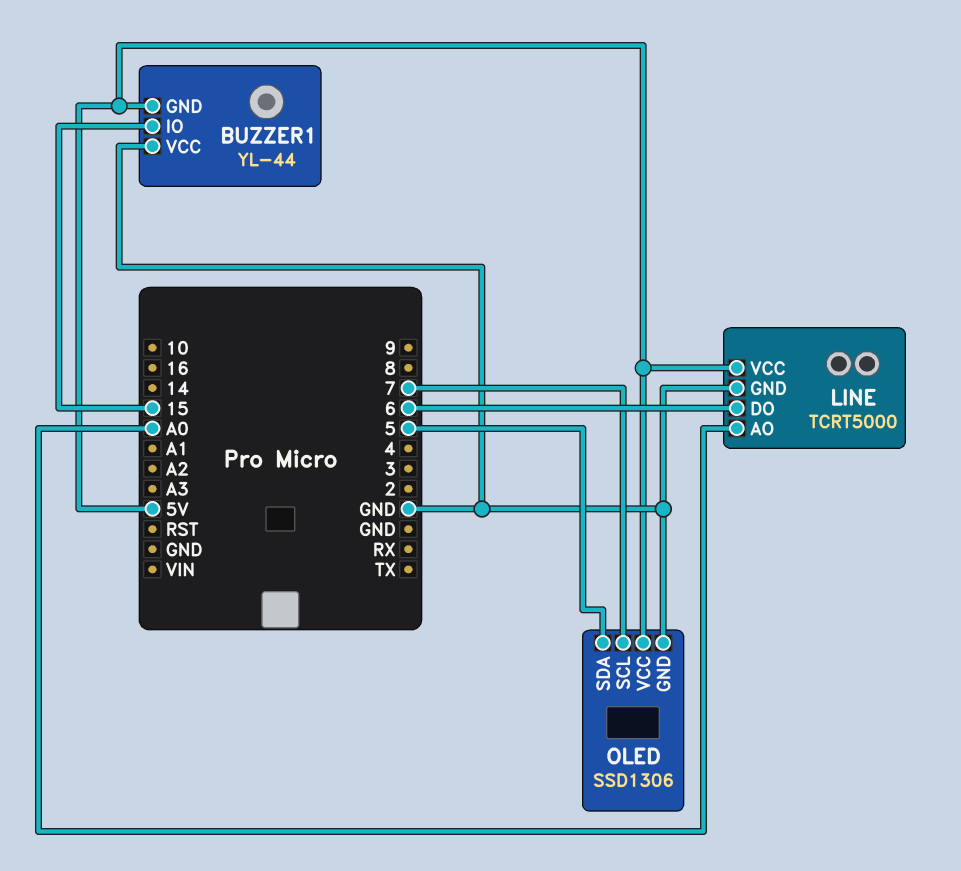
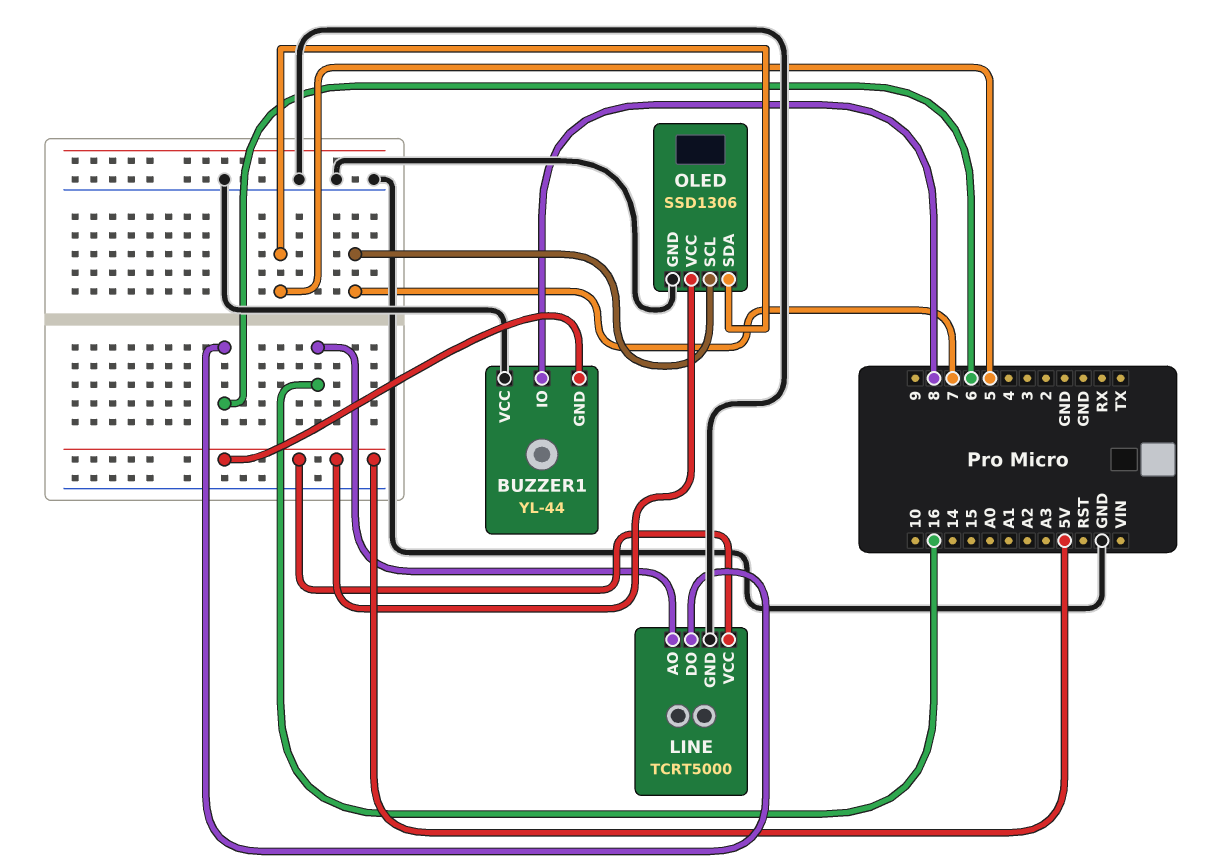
BUZZER1 pin IO: 15 -> 8
LINE pin AO: A0 -> 16

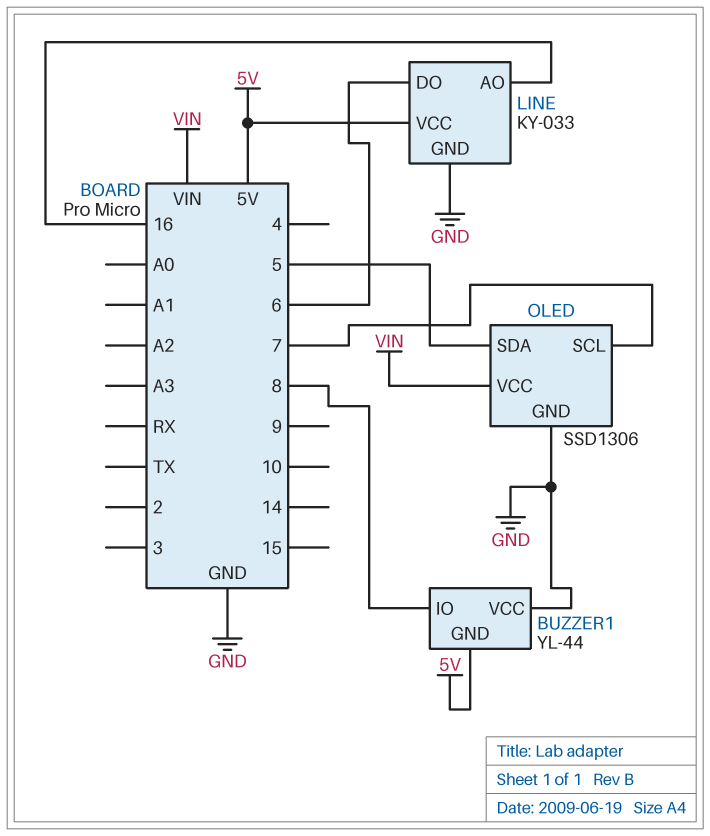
LINE: TCRT5000 -> KY-033
OLED pin VCC: 5V -> VIN

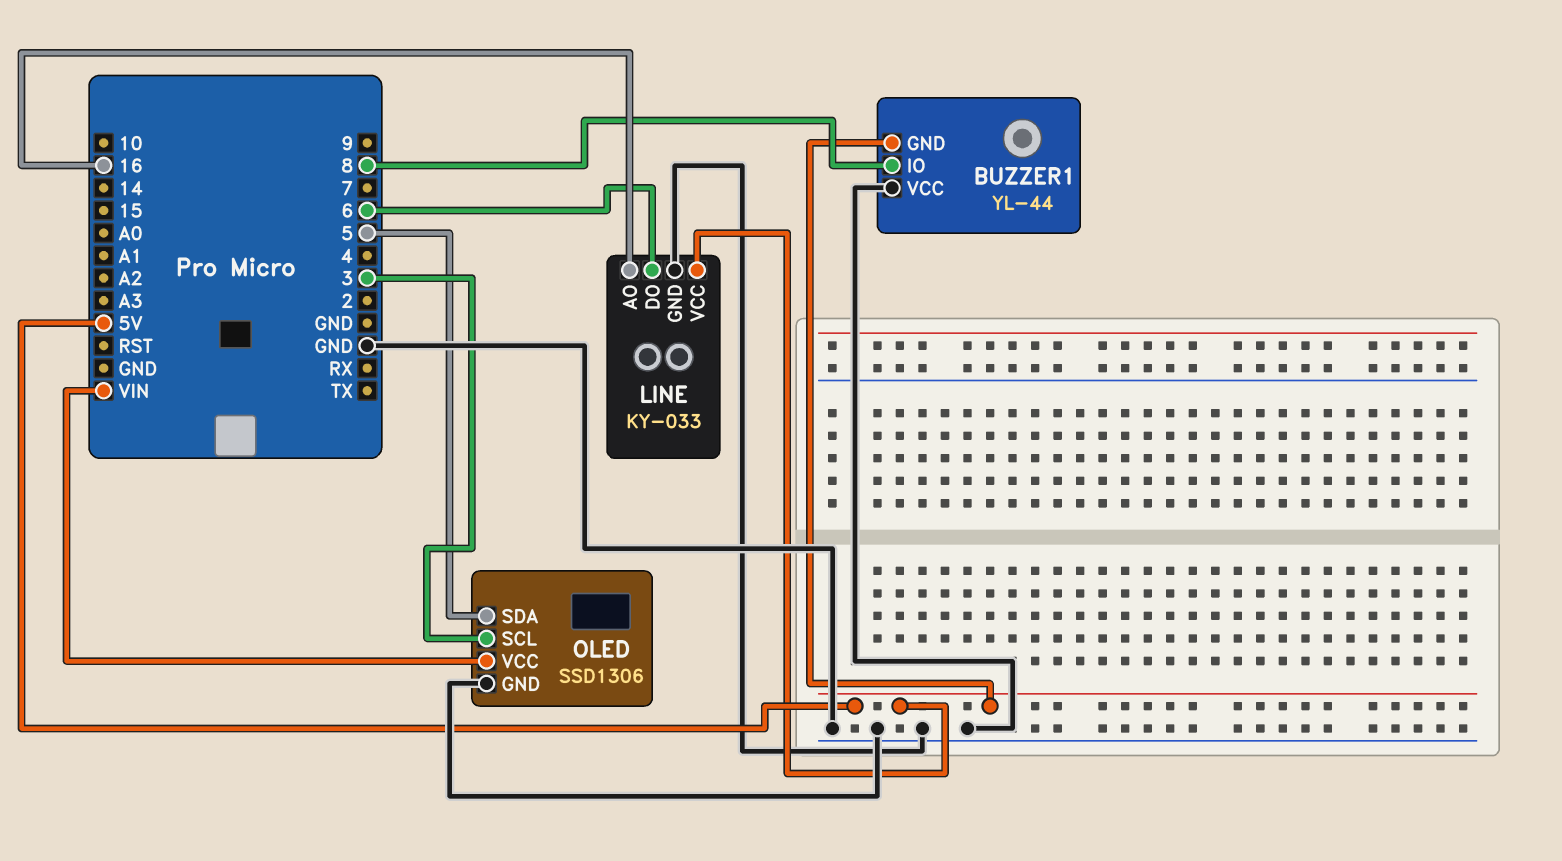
OLED pin SCL: 7 -> 3

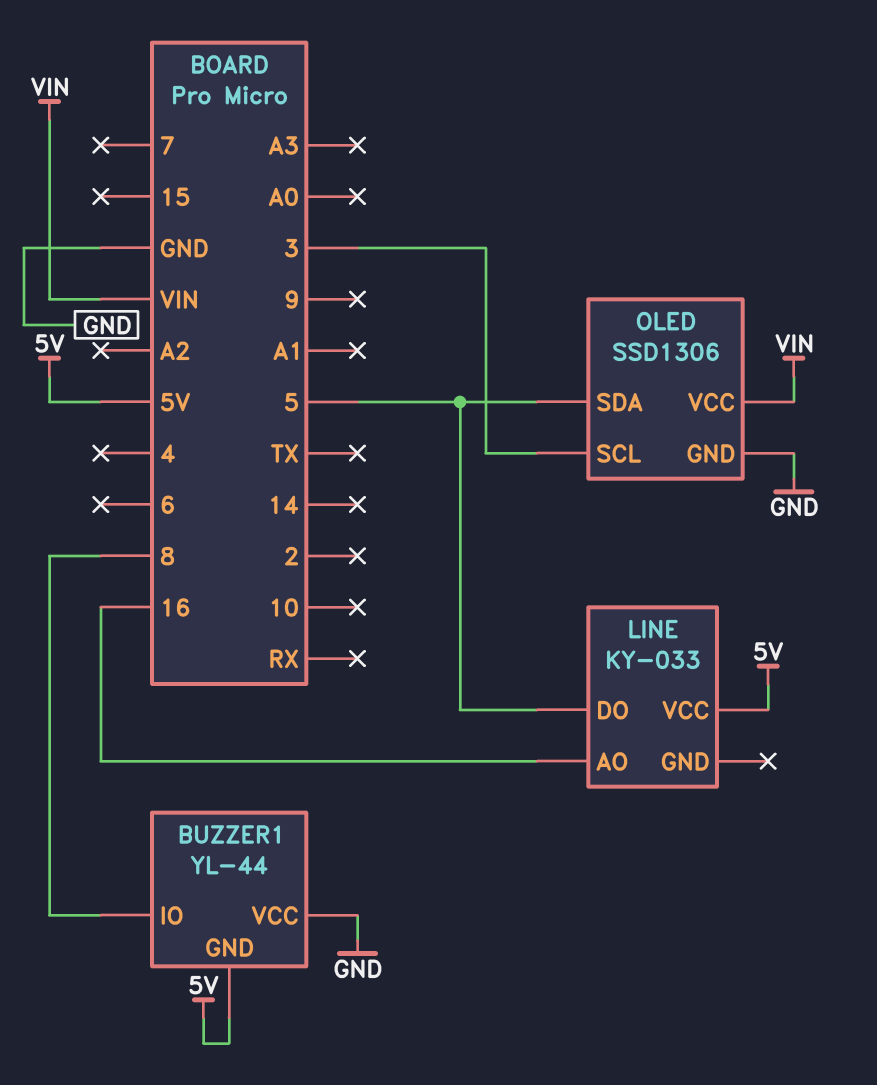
LINE pin DO: 6 -> 5
LINE pin GND: GND -> none

